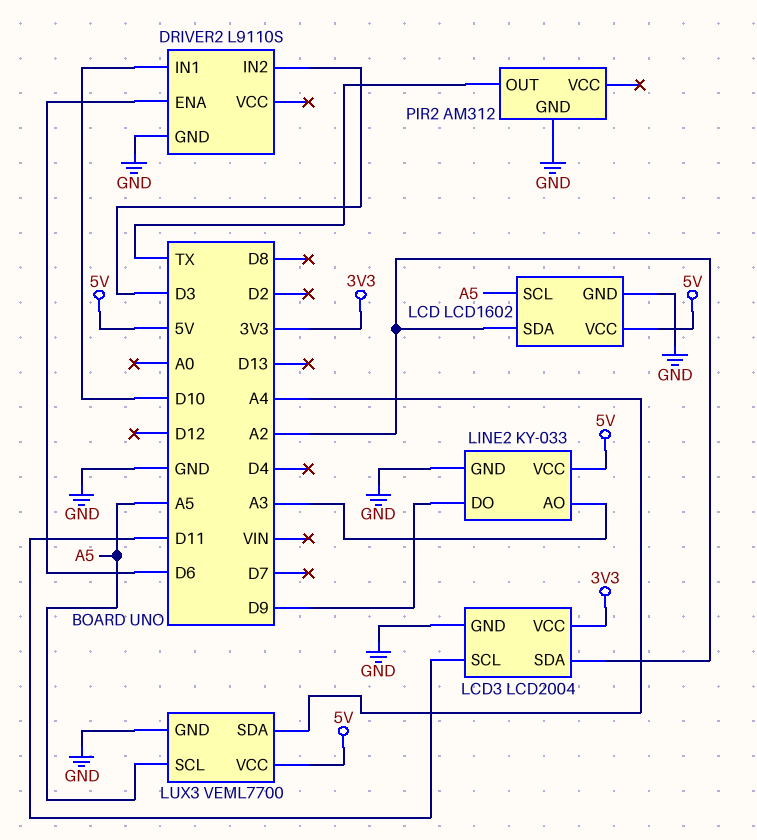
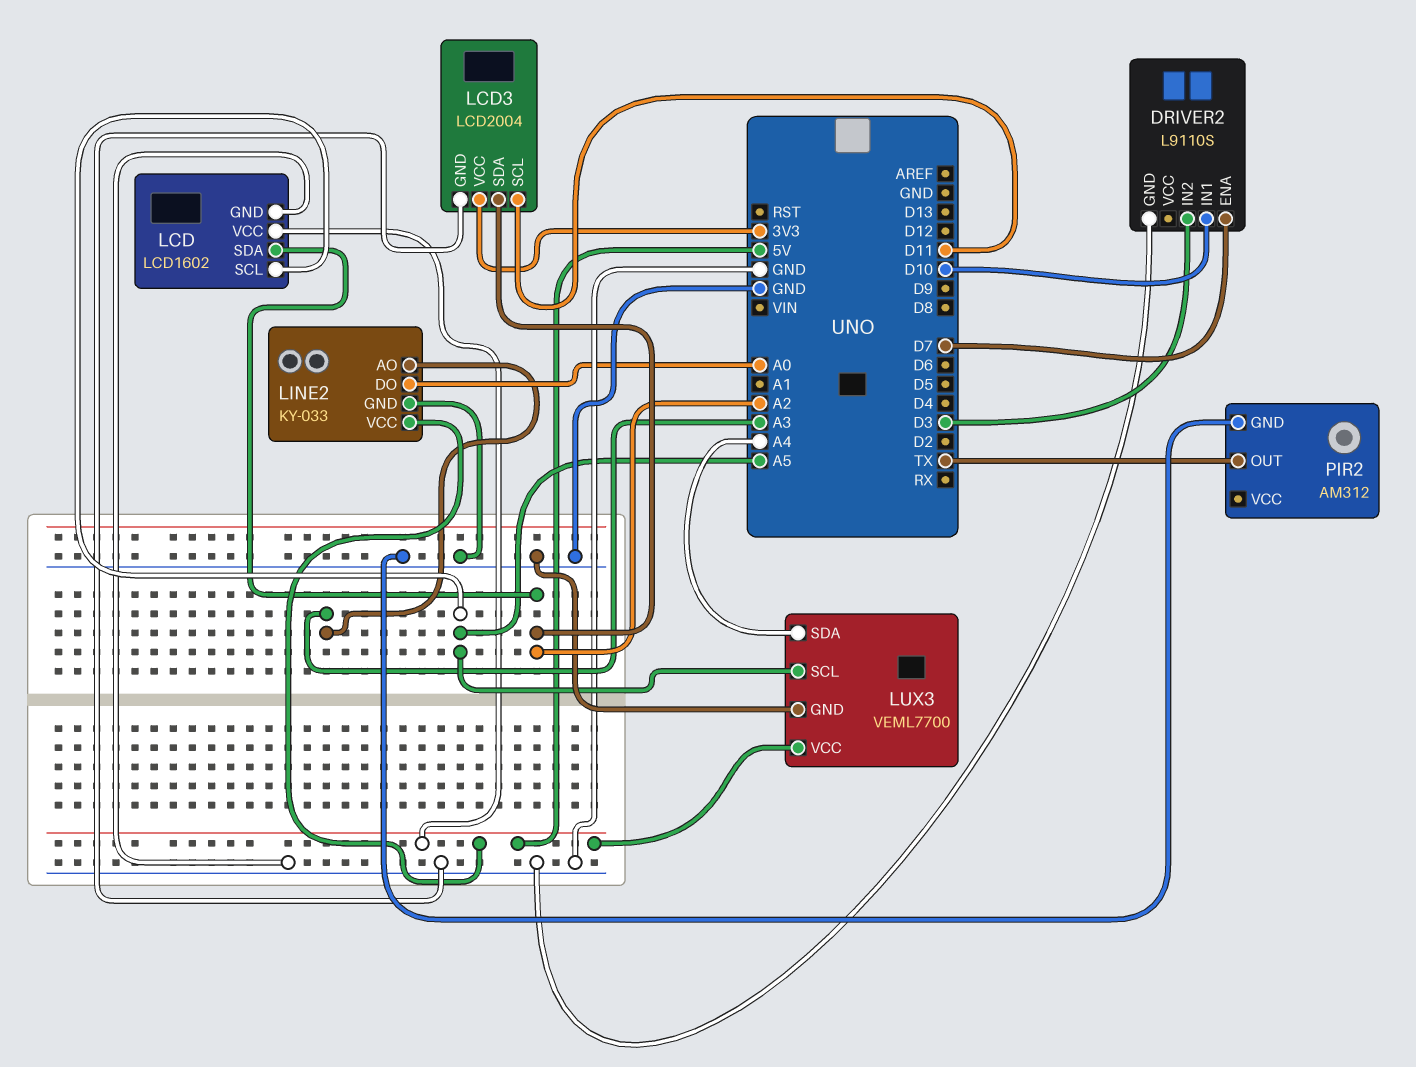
DRIVER2 pin ENA: D6 -> D7
LINE2 pin DO: D9 -> A0

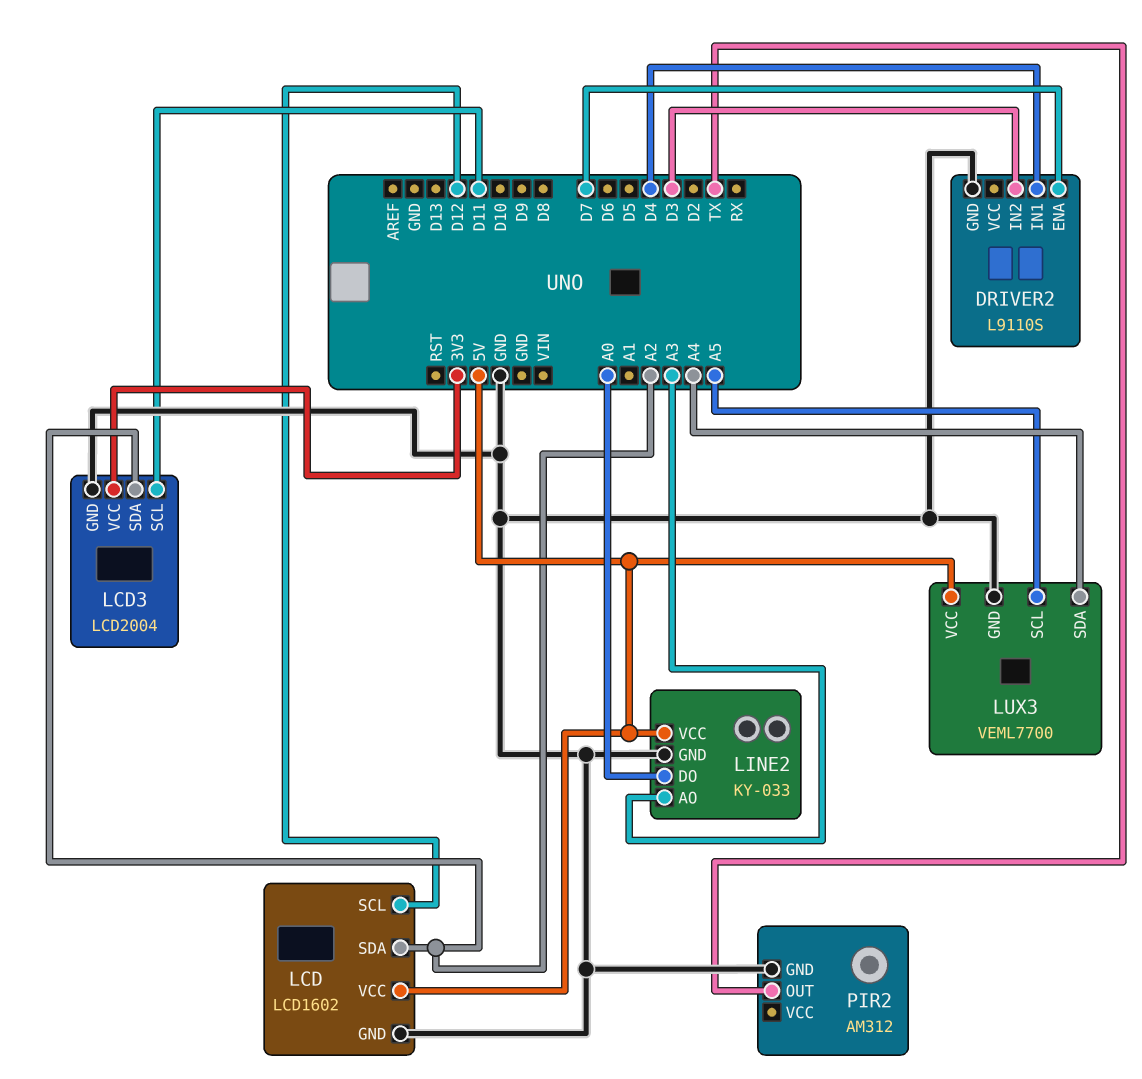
DRIVER2 pin IN1: D10 -> D4
LCD pin SCL: A5 -> D12

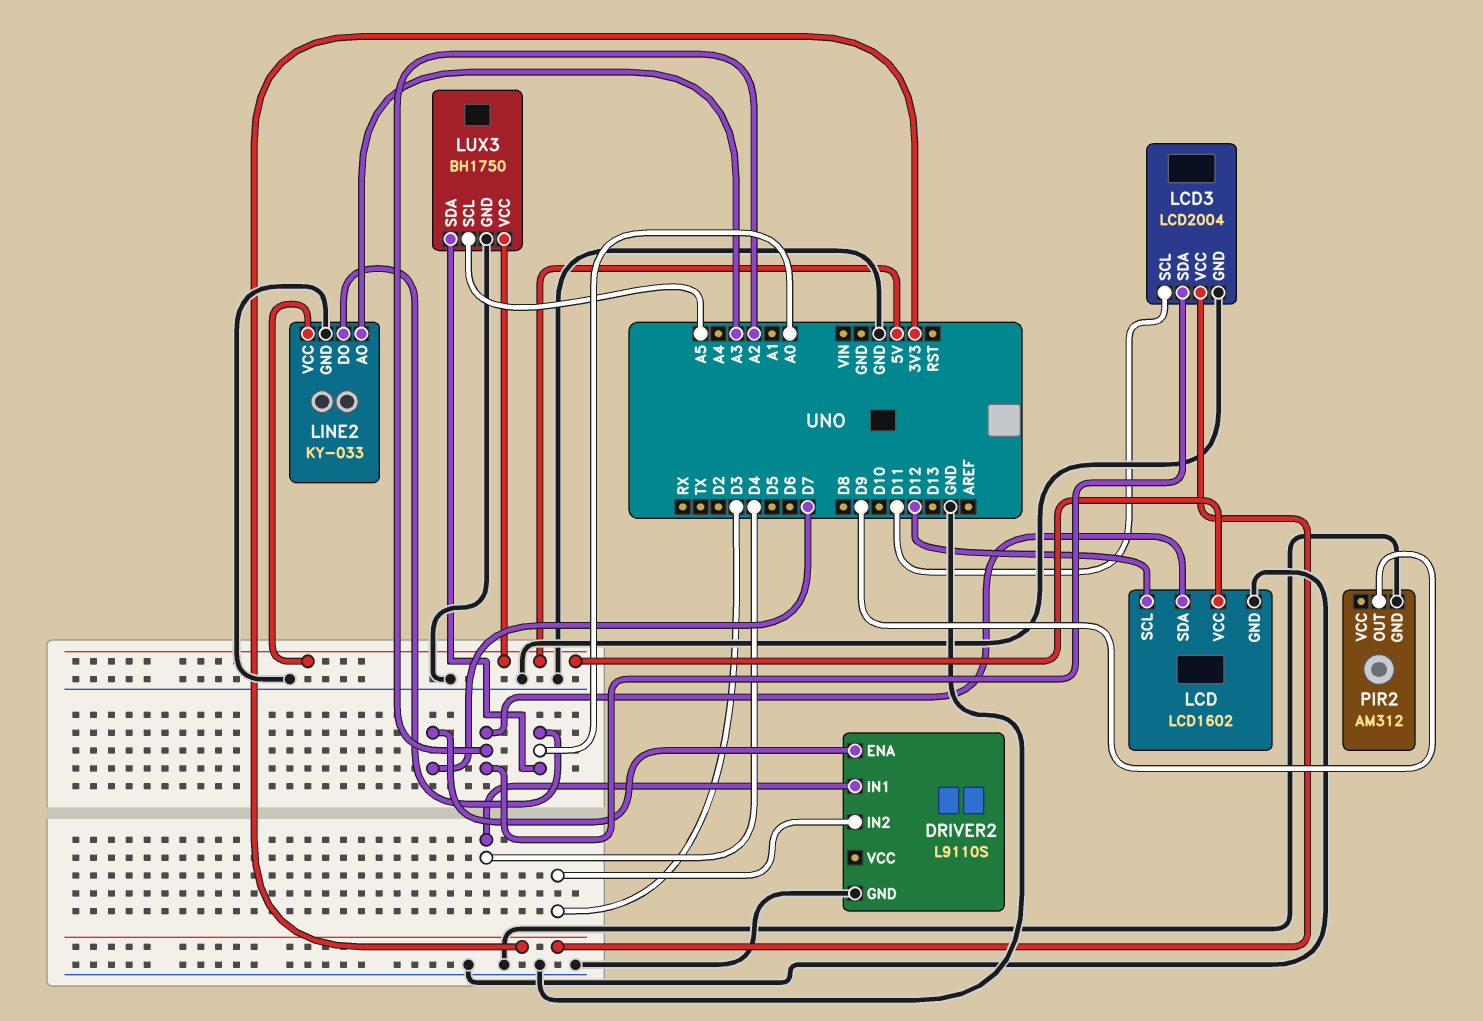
LUX3: VEML7700 -> BH1750
LUX3 pin SDA: A4 -> A0
PIR2 pin OUT: TX -> D9

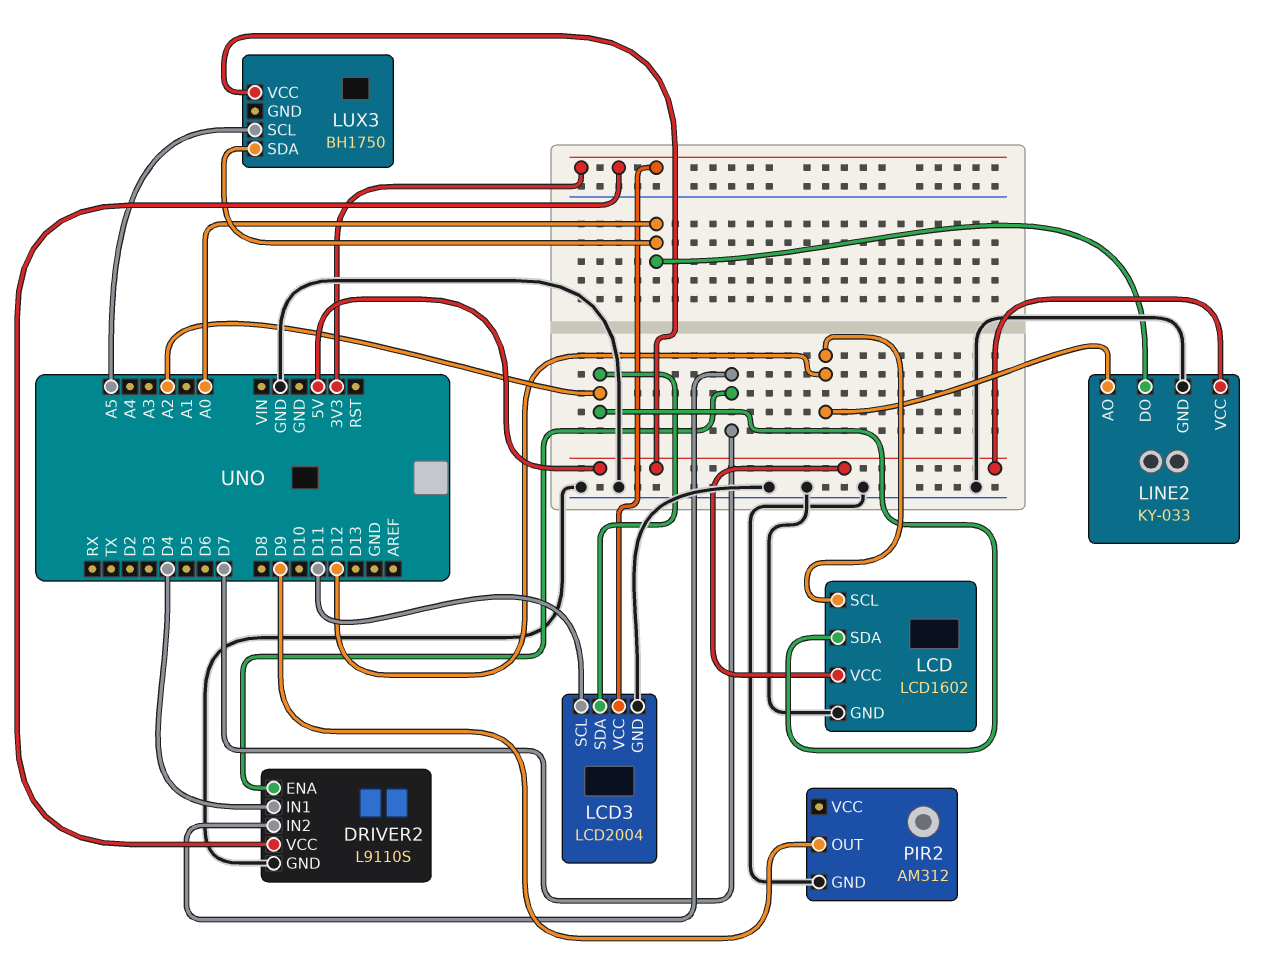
DRIVER2 pin IN2: D3 -> D7
DRIVER2 pin VCC: none -> 3V3
LINE2 pin AO: A3 -> D12
LUX3 pin GND: GND -> none

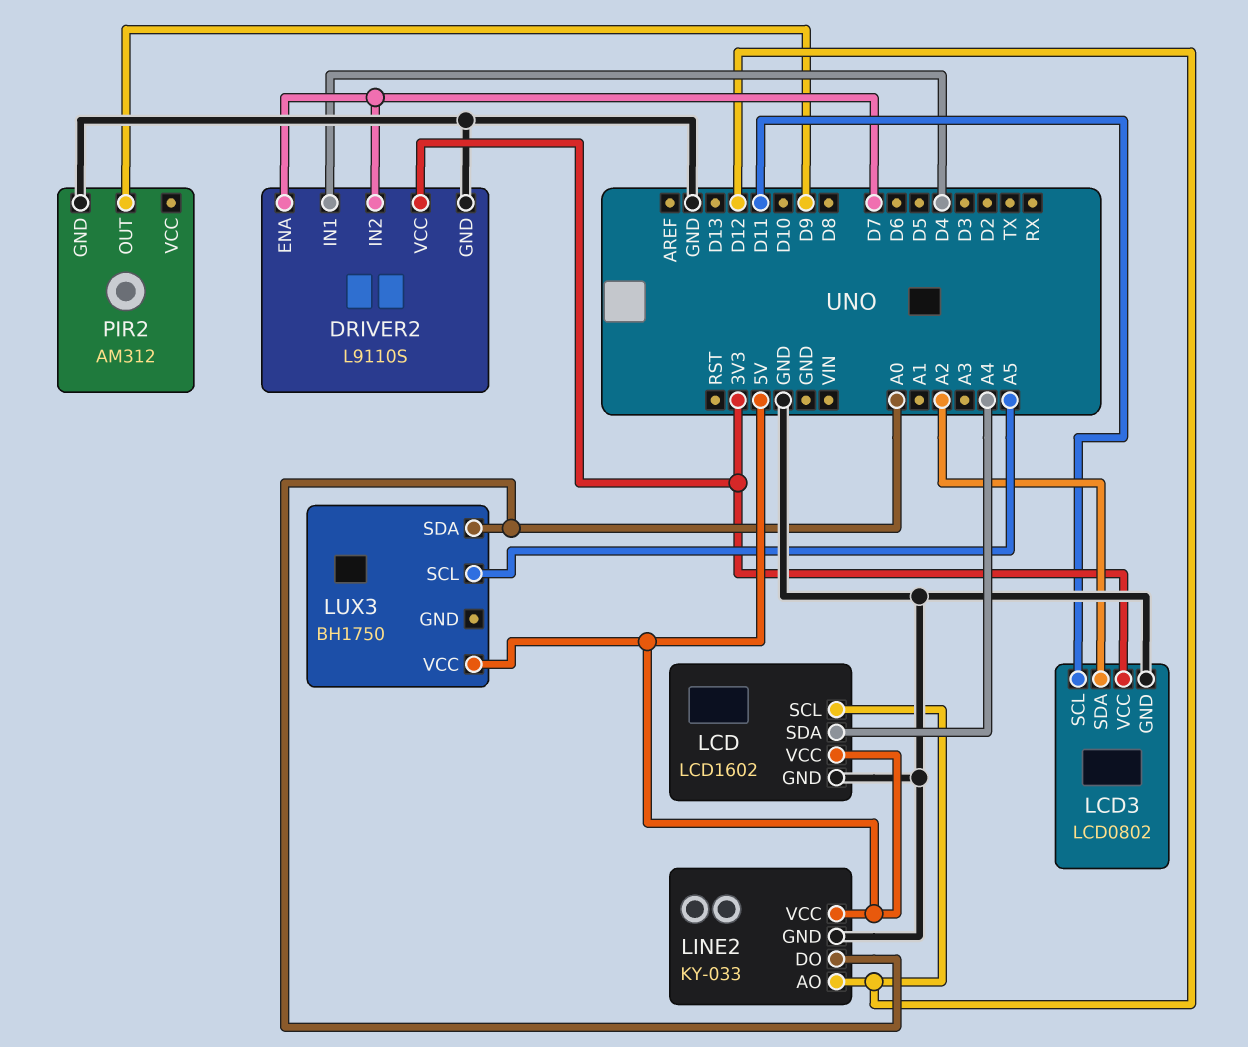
LCD pin SDA: A2 -> A4
LCD3: LCD2004 -> LCD0802

